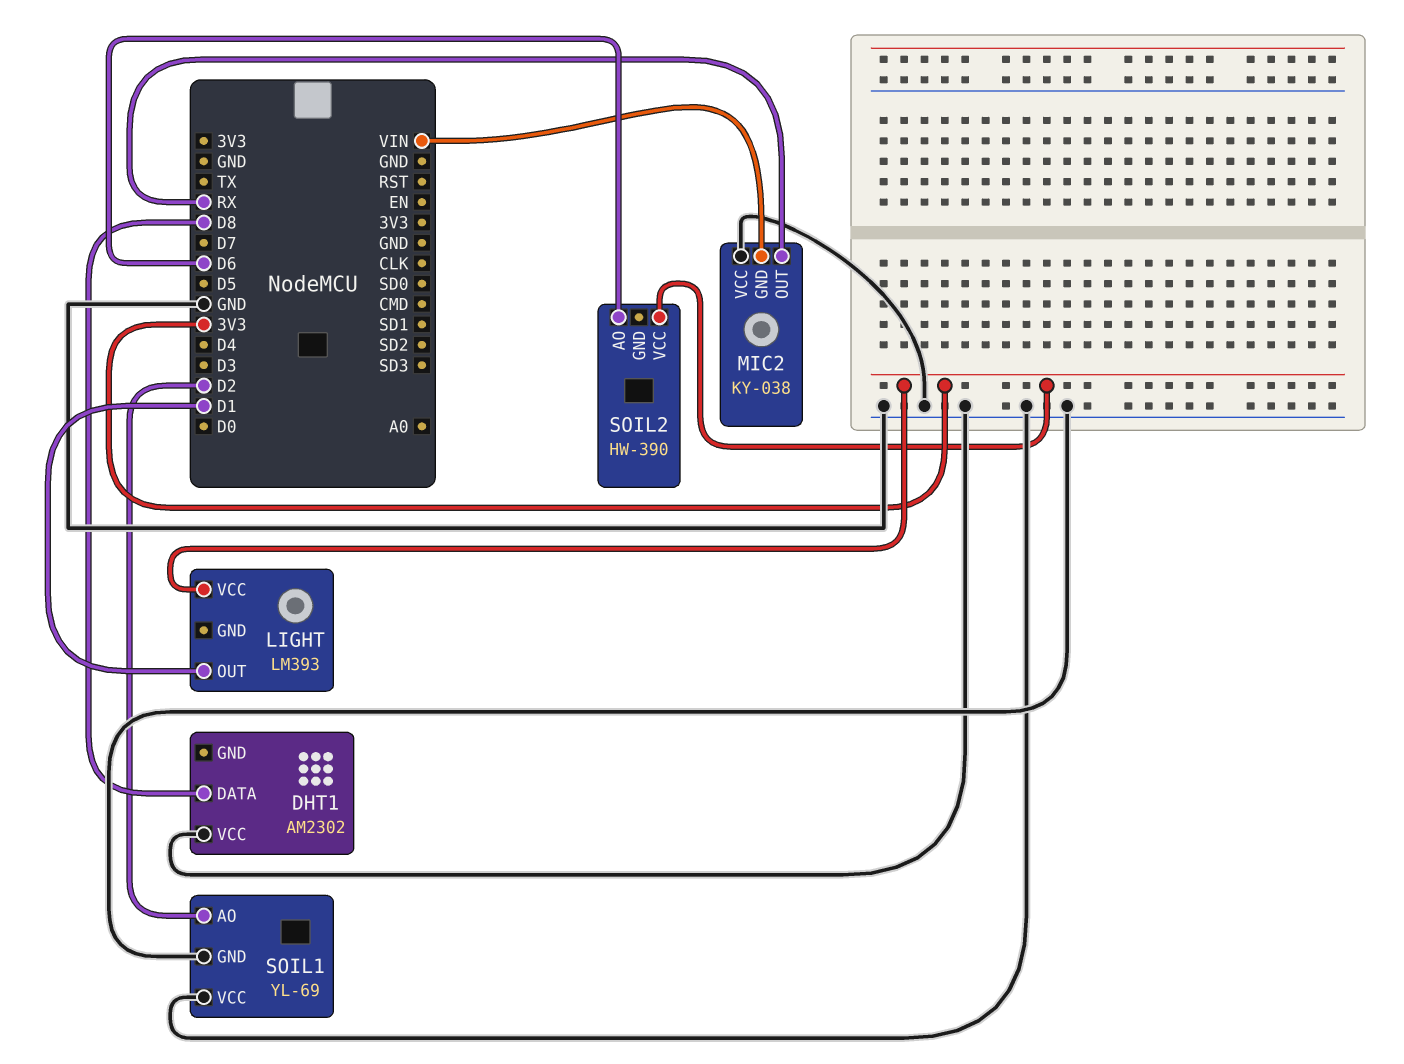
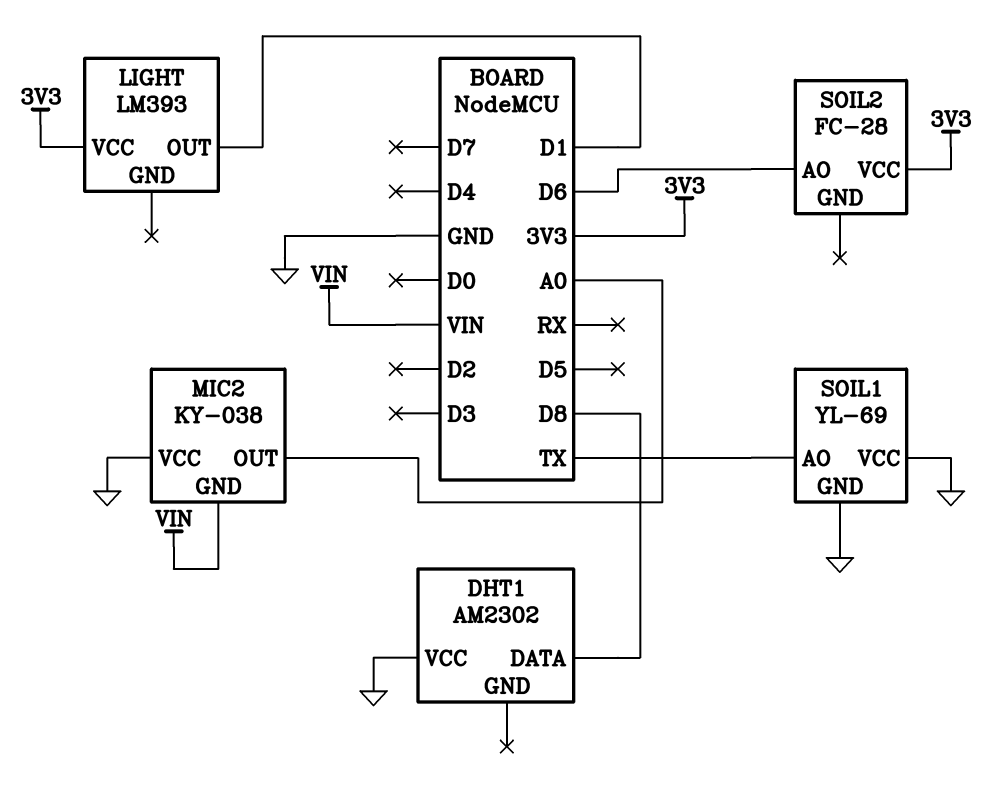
MIC2 pin OUT: RX -> A0
SOIL1 pin AO: D2 -> TX
SOIL2: HW-390 -> FC-28

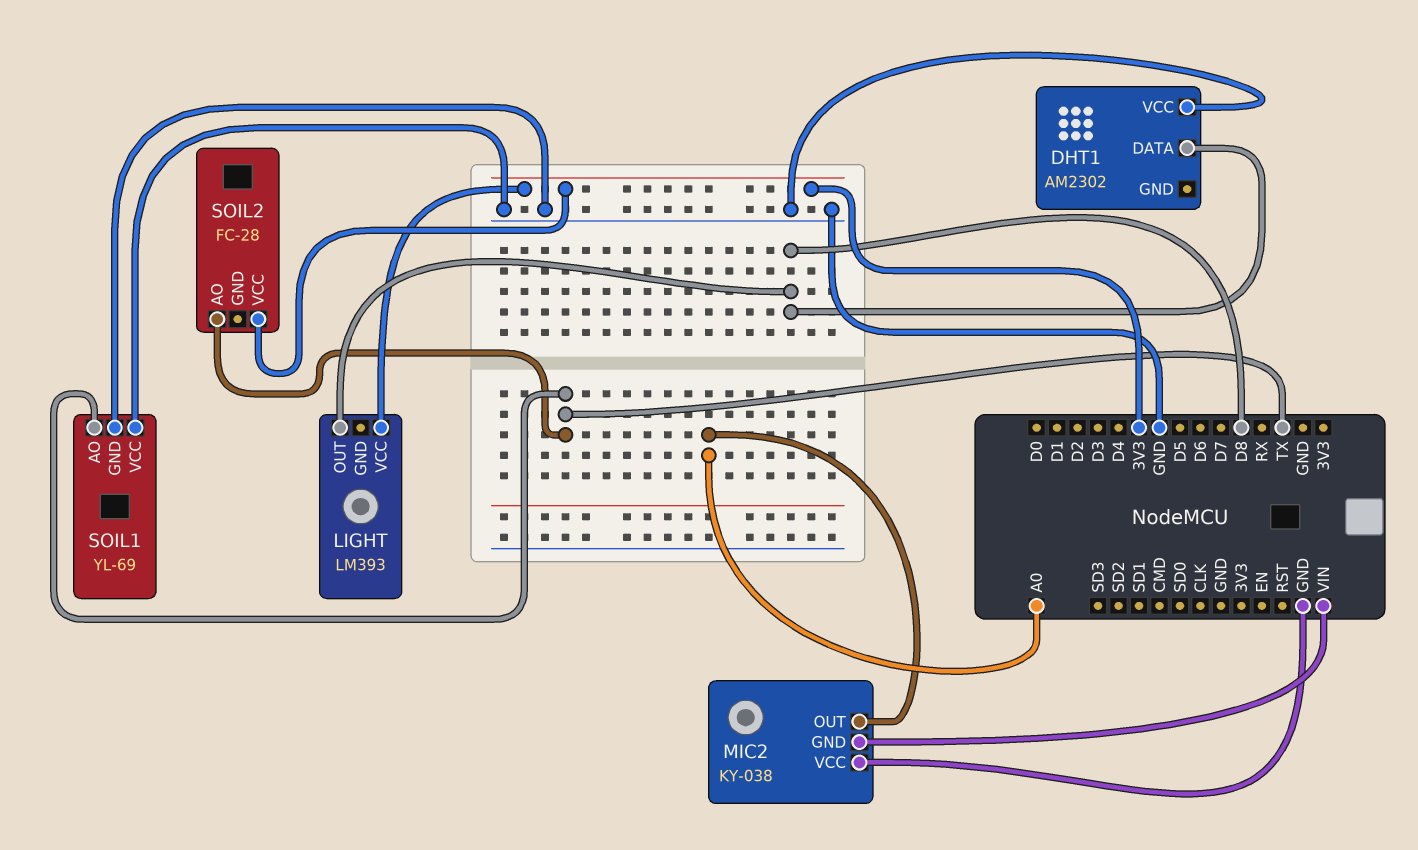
LIGHT pin OUT: D1 -> D8
SOIL2 pin AO: D6 -> TX

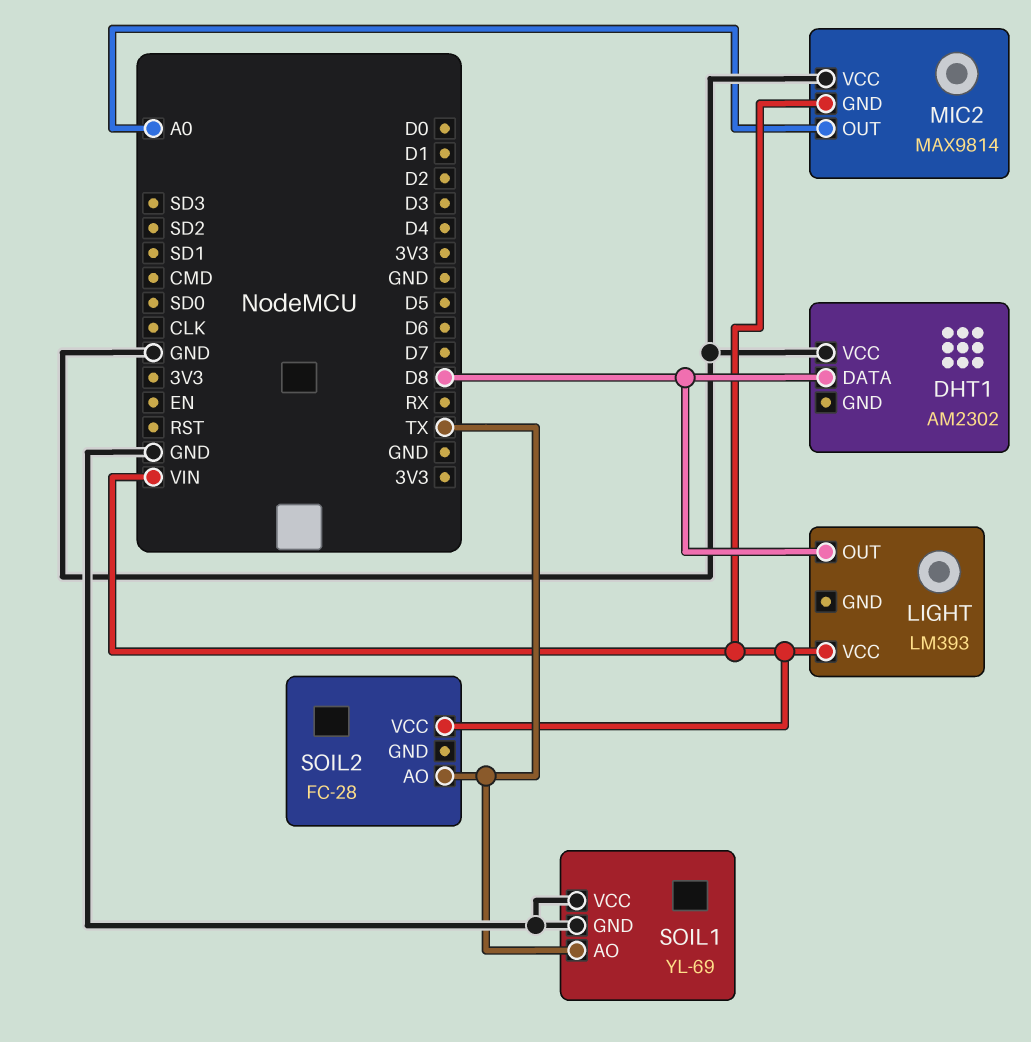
LIGHT pin VCC: 3V3 -> VIN
MIC2: KY-038 -> MAX9814
SOIL2 pin VCC: 3V3 -> VIN

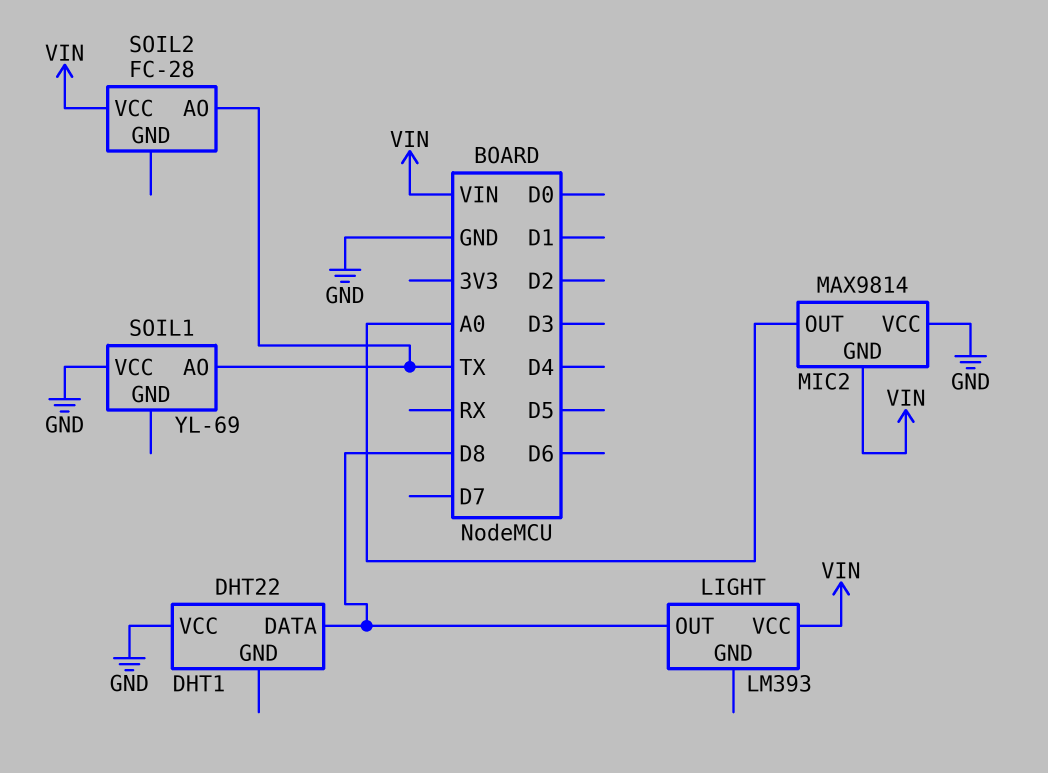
DHT1: AM2302 -> DHT22
SOIL1 pin GND: GND -> none

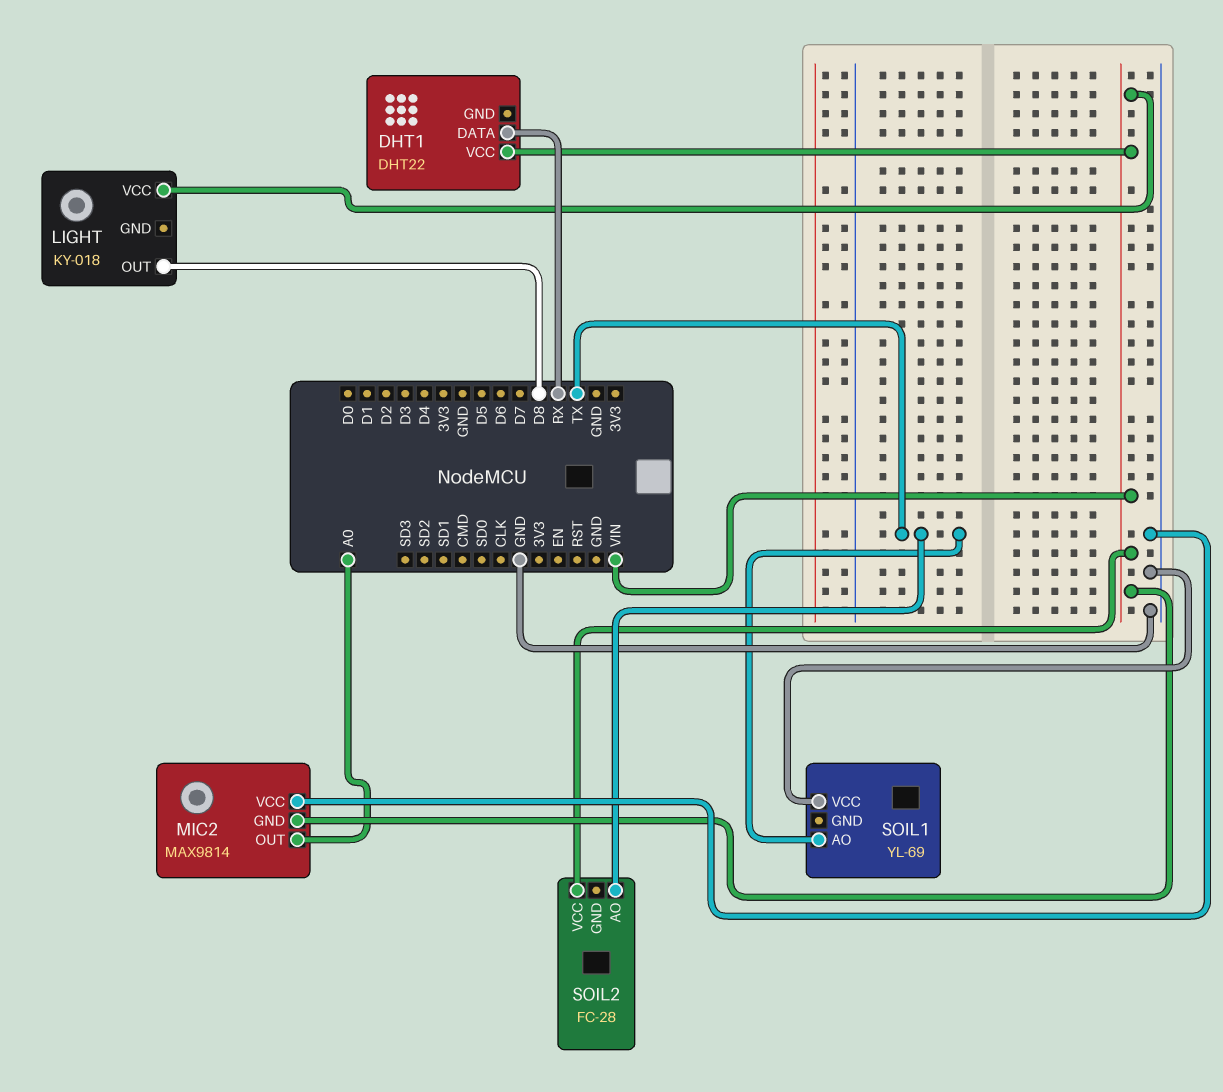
DHT1 pin DATA: D8 -> RX
DHT1 pin VCC: GND -> VIN
LIGHT: LM393 -> KY-018

